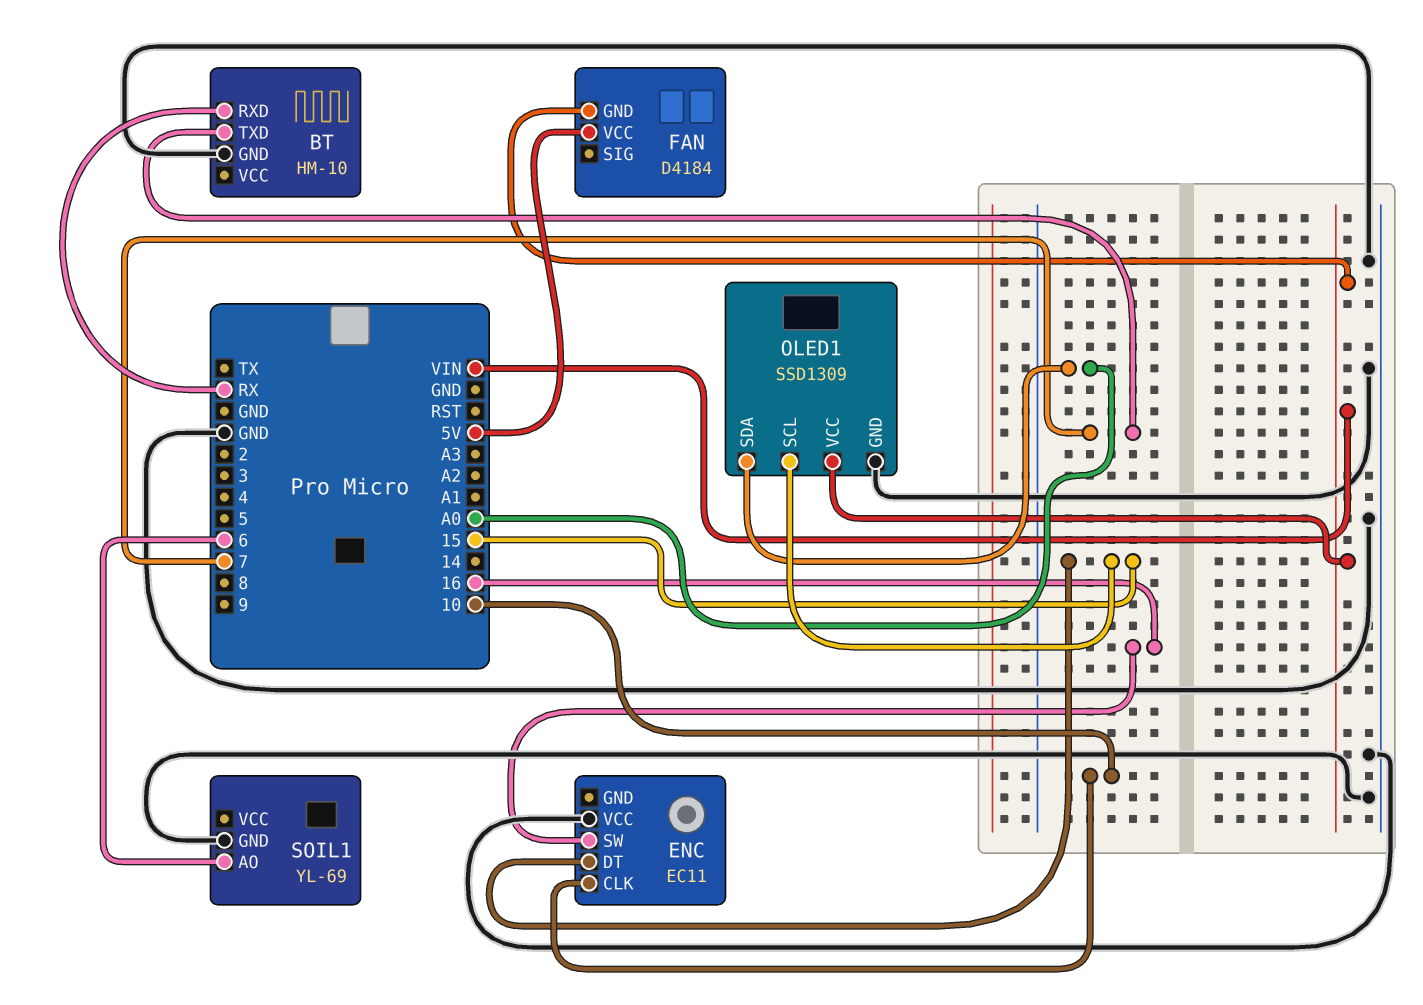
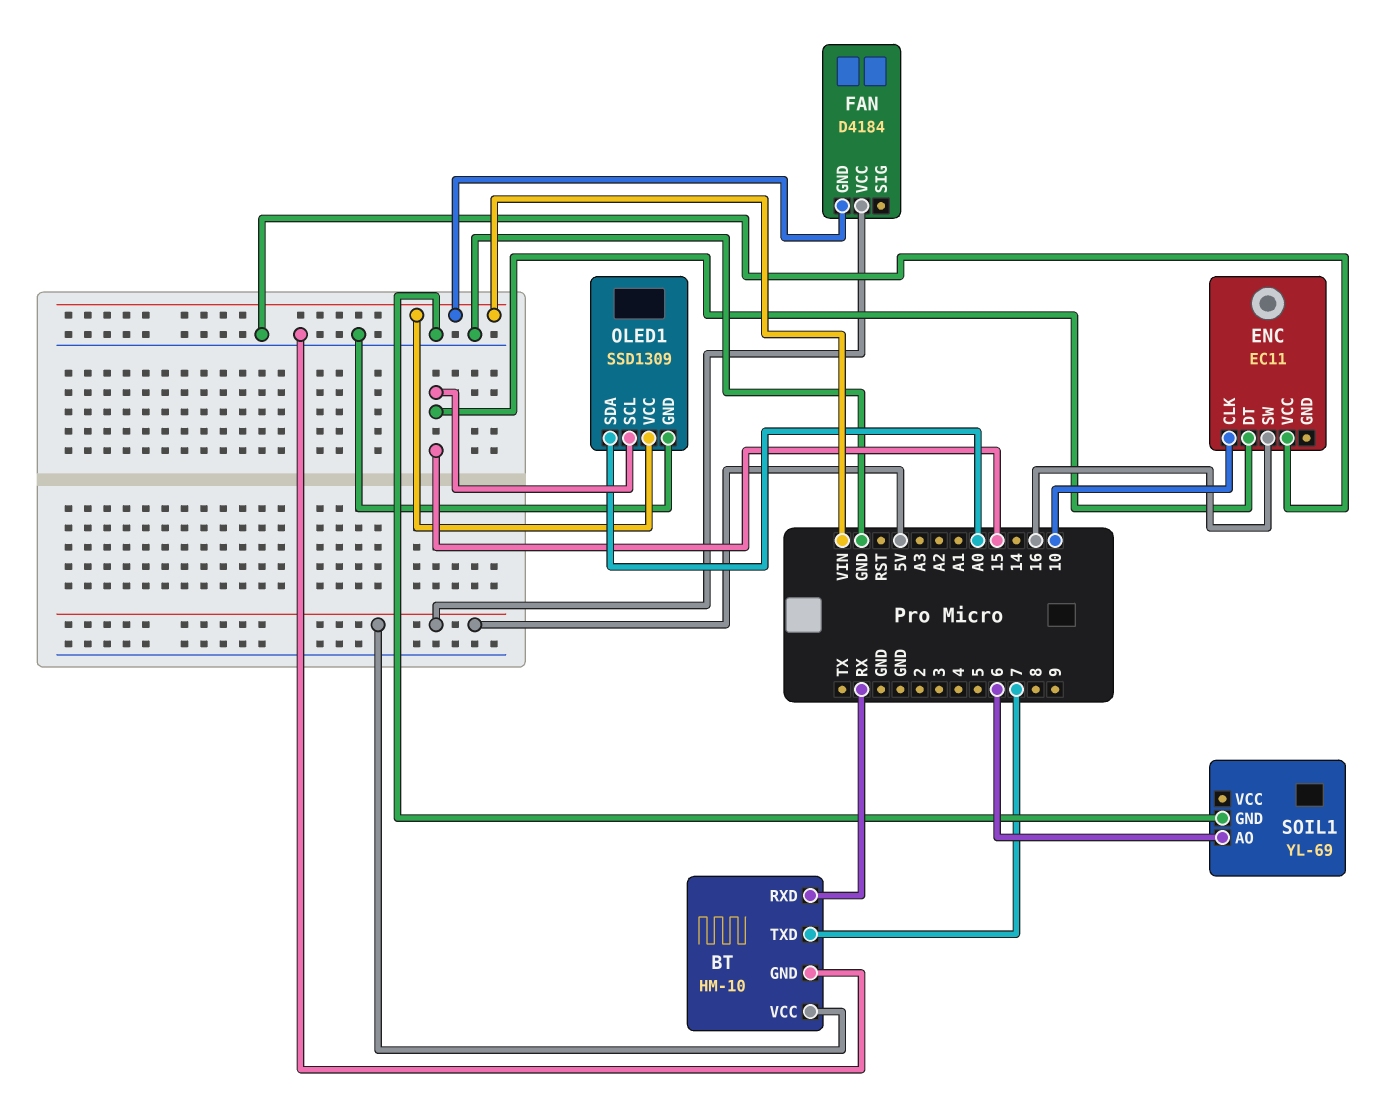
BT pin VCC: none -> 5V

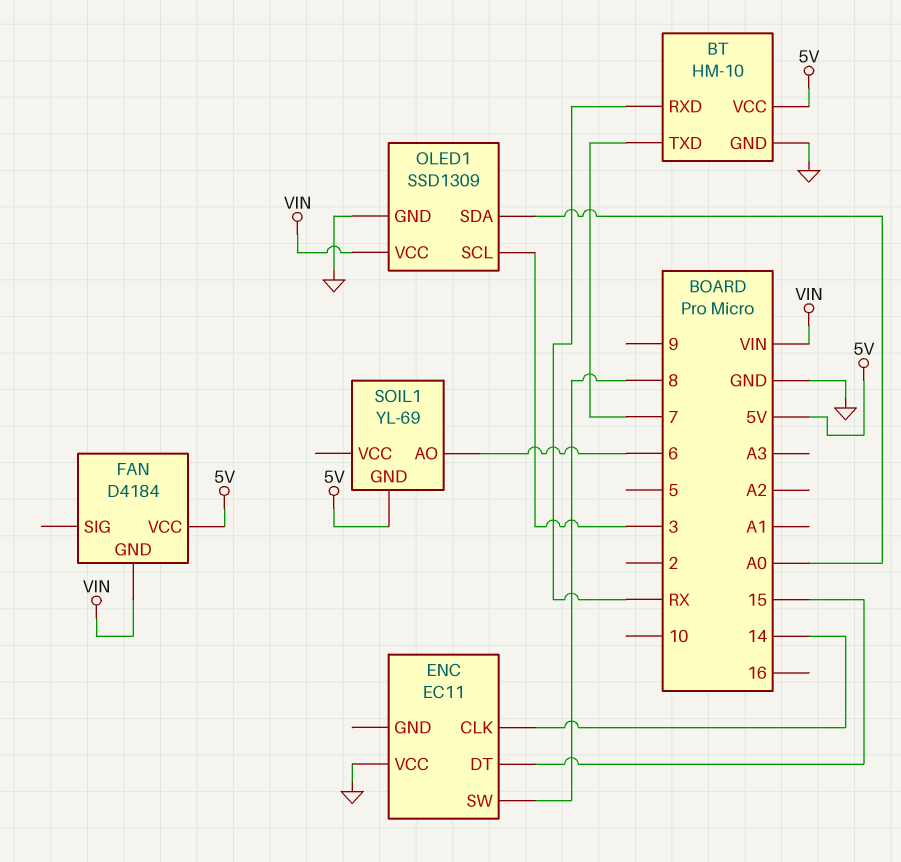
ENC pin CLK: 10 -> 14
ENC pin SW: 16 -> 8
OLED1 pin SCL: 15 -> 3
SOIL1 pin GND: GND -> 5V

